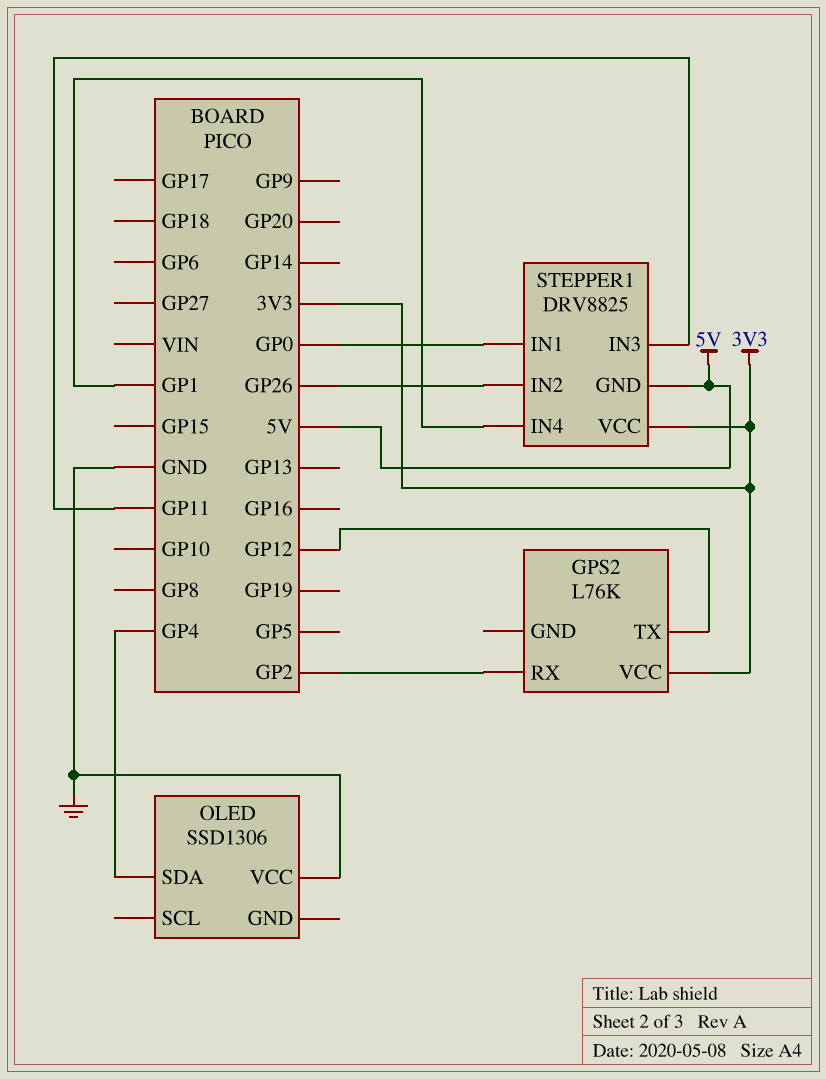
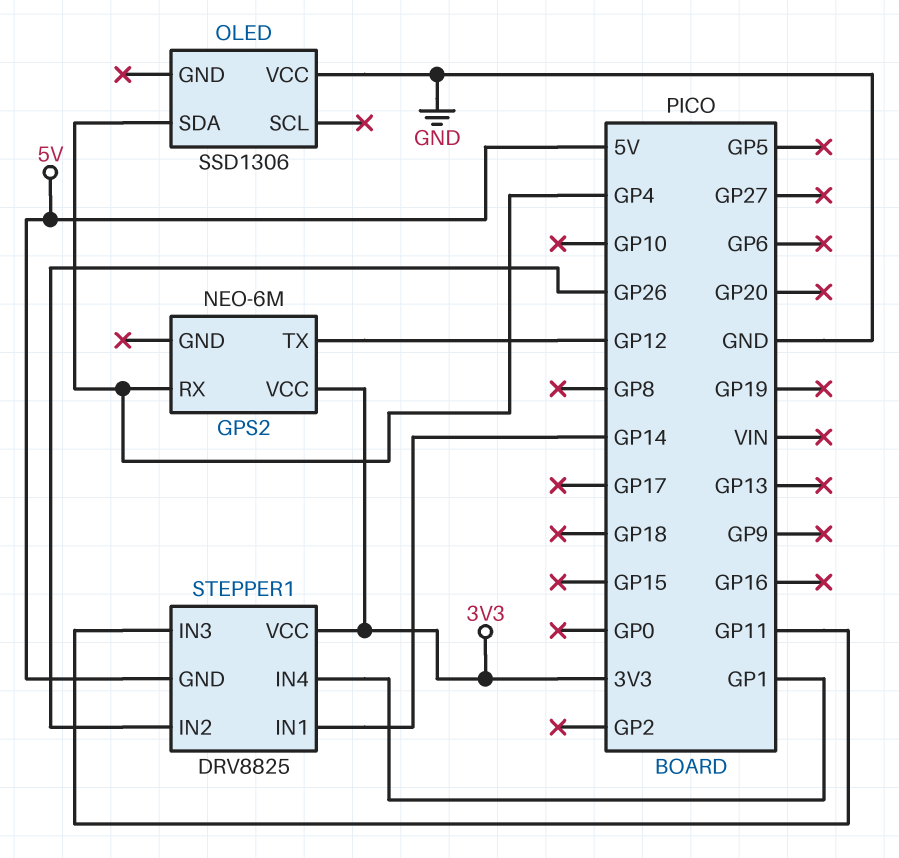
GPS2: L76K -> NEO-6M
GPS2 pin RX: GP2 -> GP4
STEPPER1 pin IN1: GP0 -> GP14

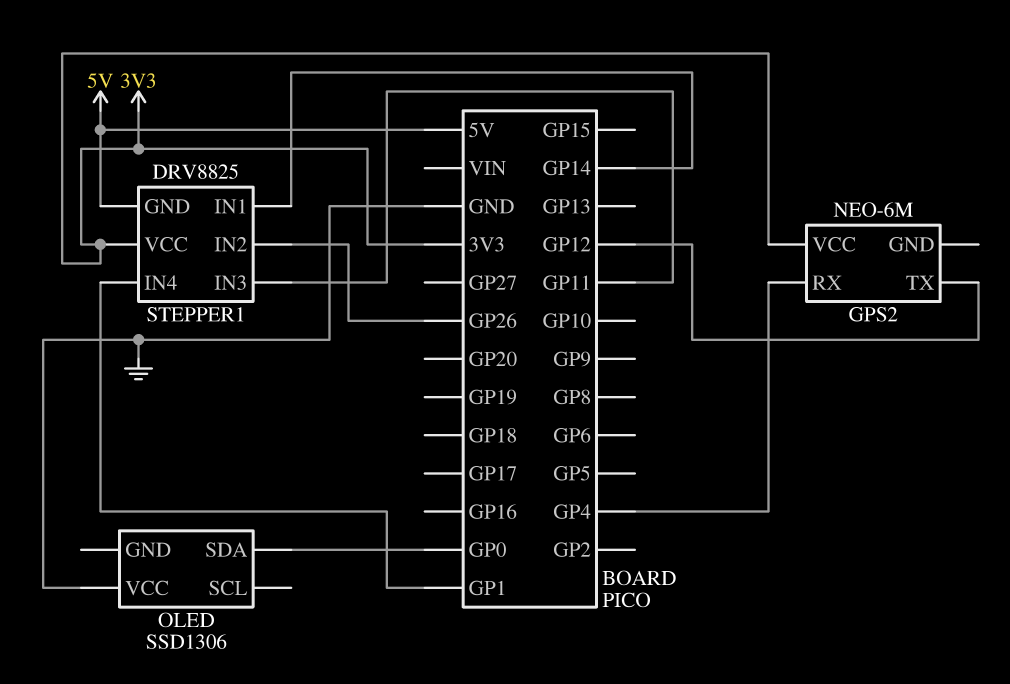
OLED pin SDA: GP4 -> GP0

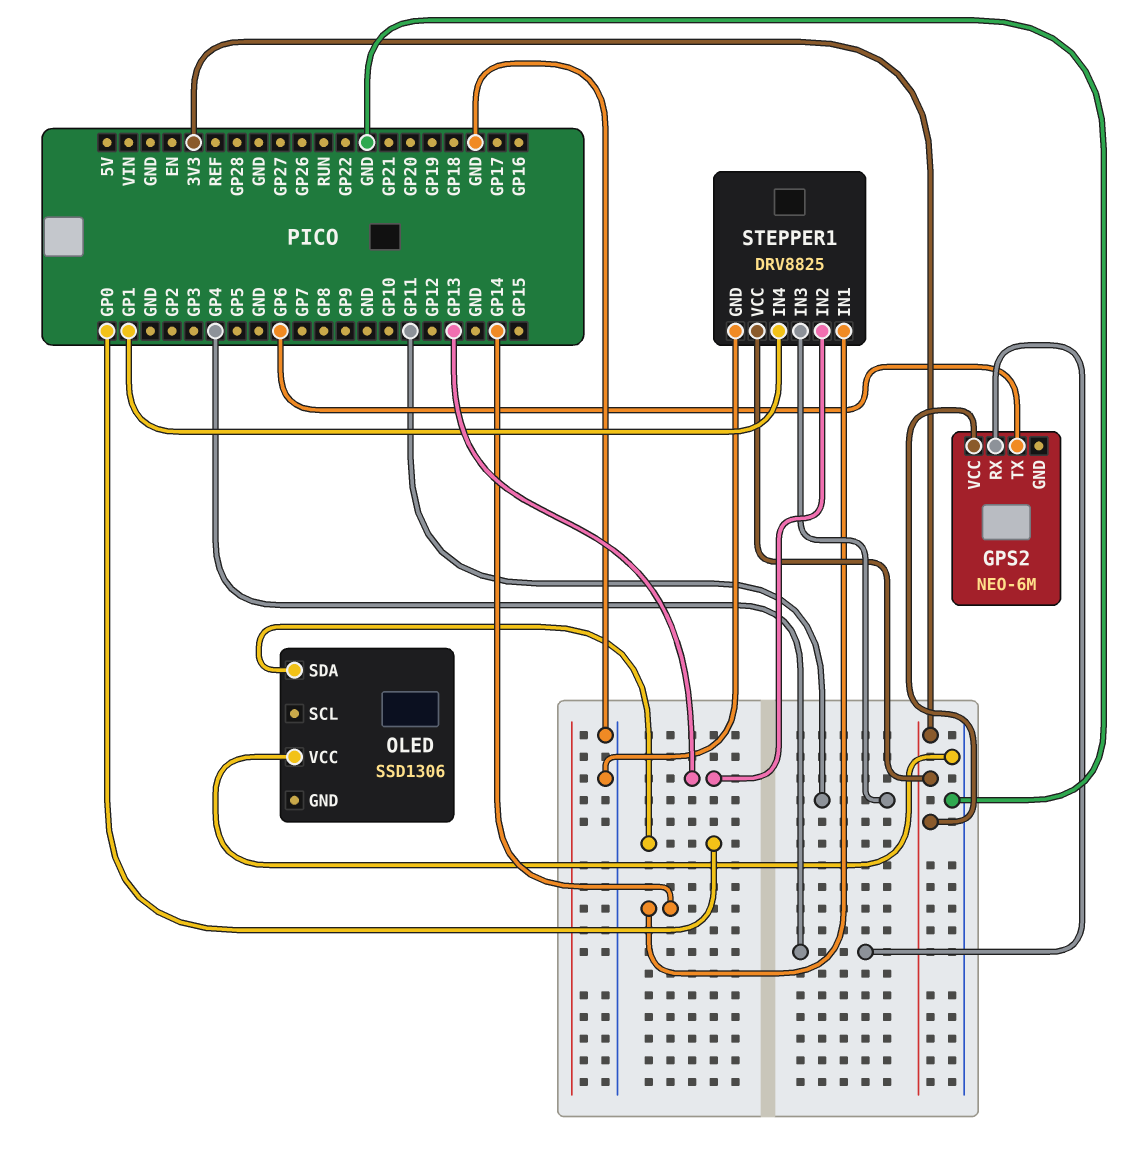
GPS2 pin TX: GP12 -> GP6
STEPPER1 pin GND: 5V -> GND
STEPPER1 pin IN2: GP26 -> GP13

